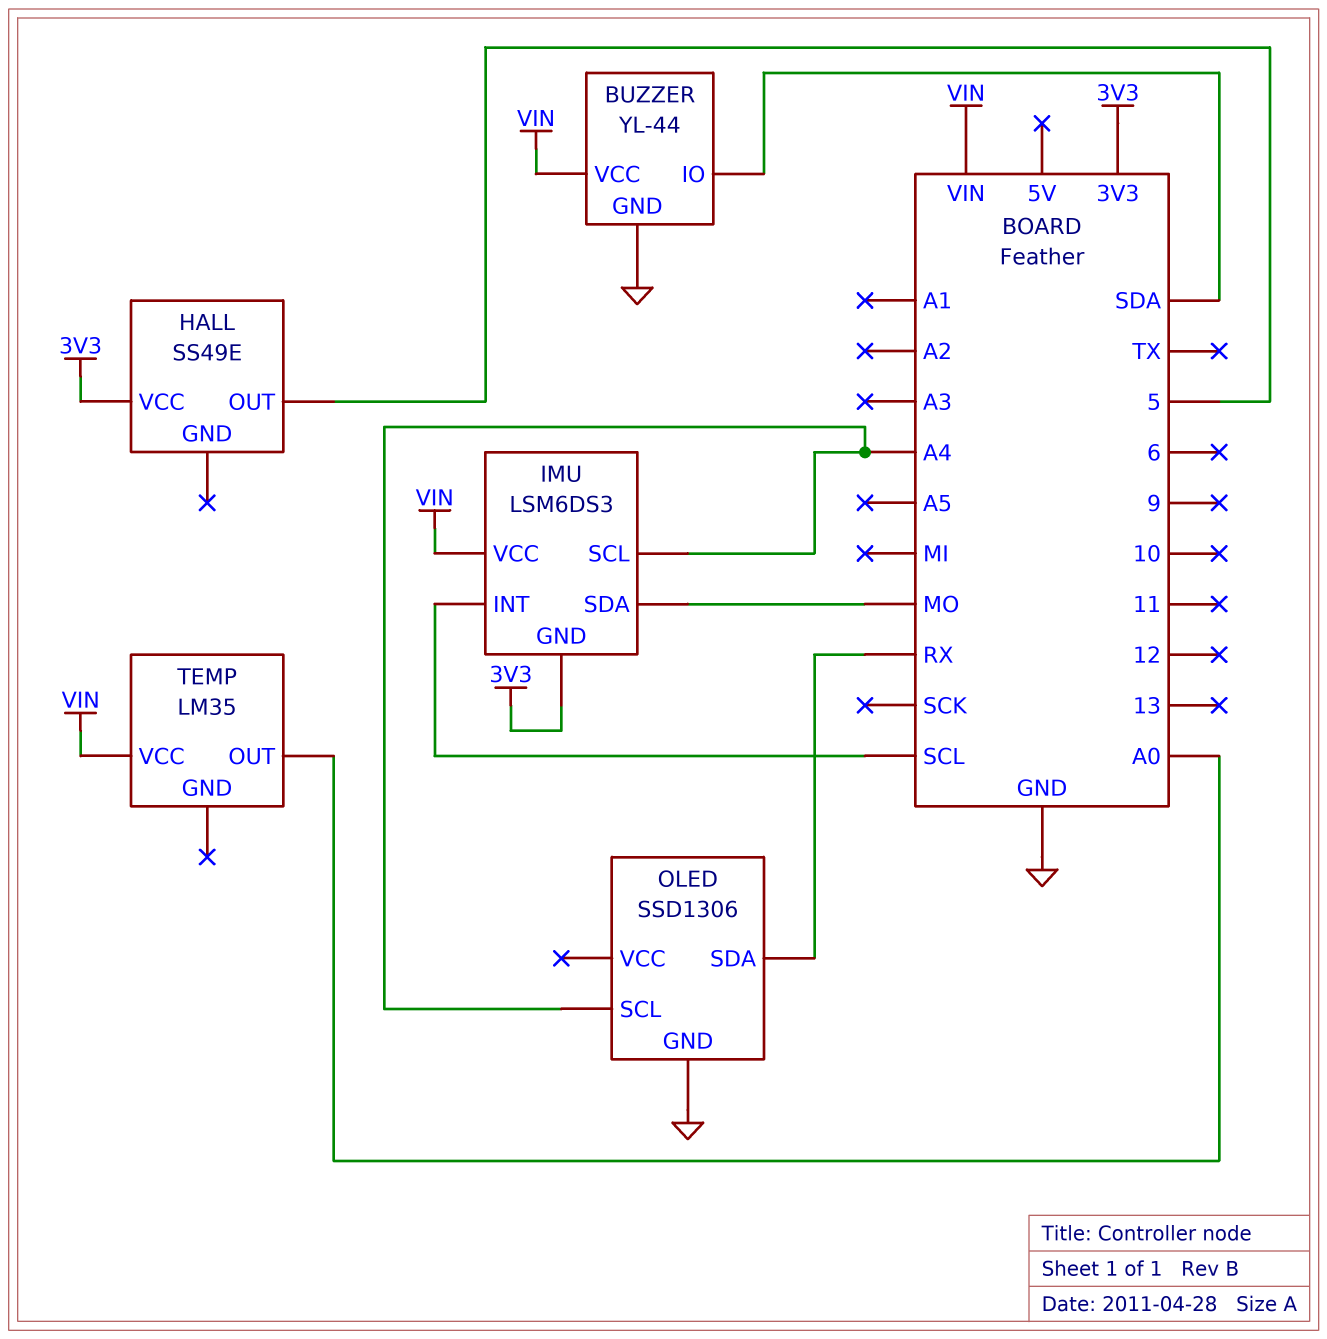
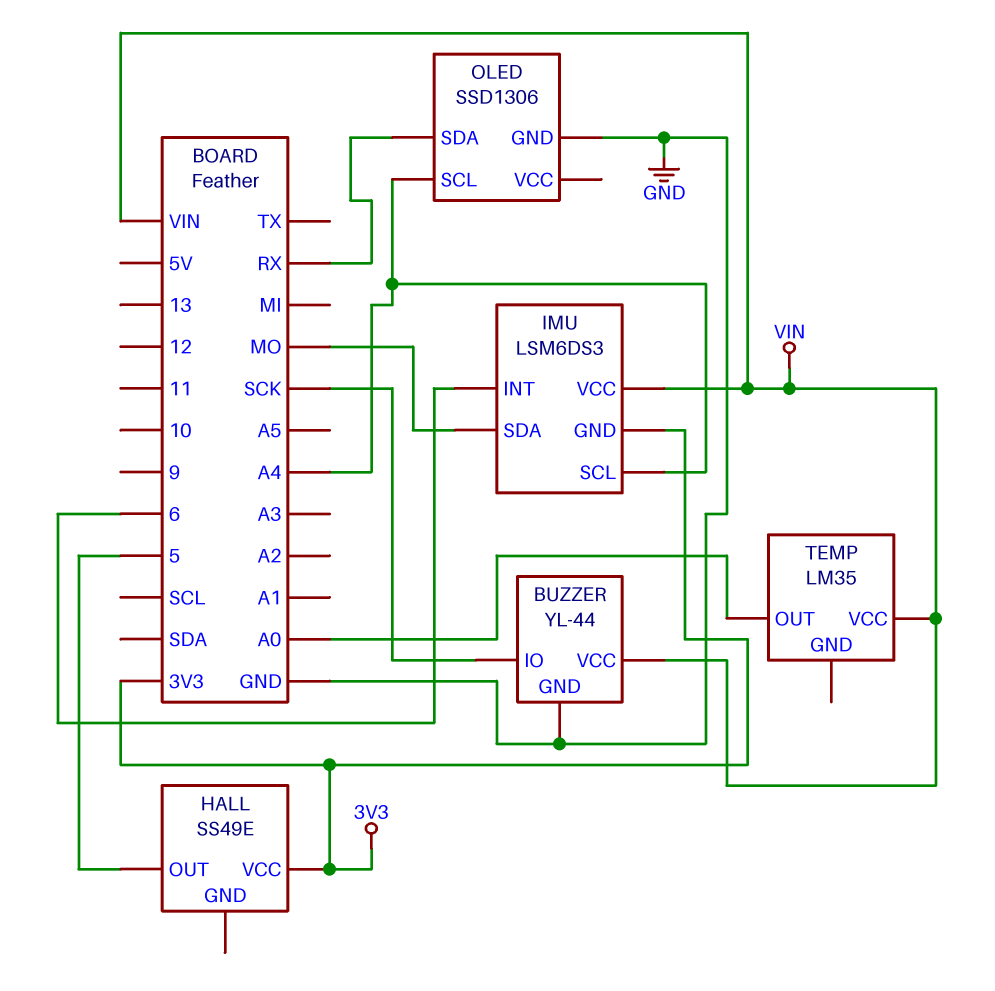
BUZZER pin IO: SDA -> SCK
IMU pin INT: SCL -> 6

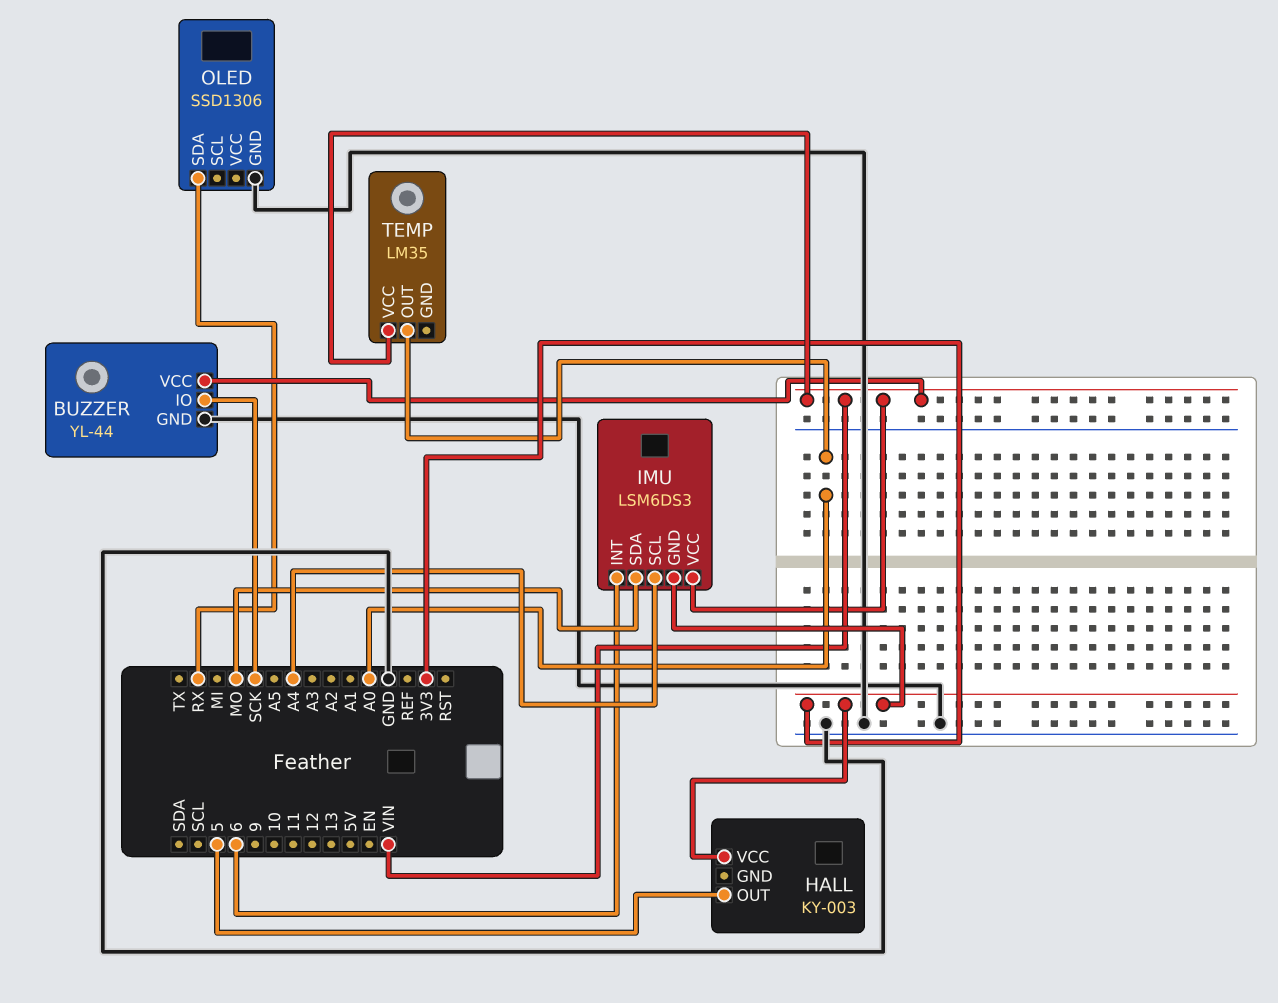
HALL: SS49E -> KY-003
OLED pin SCL: A4 -> none

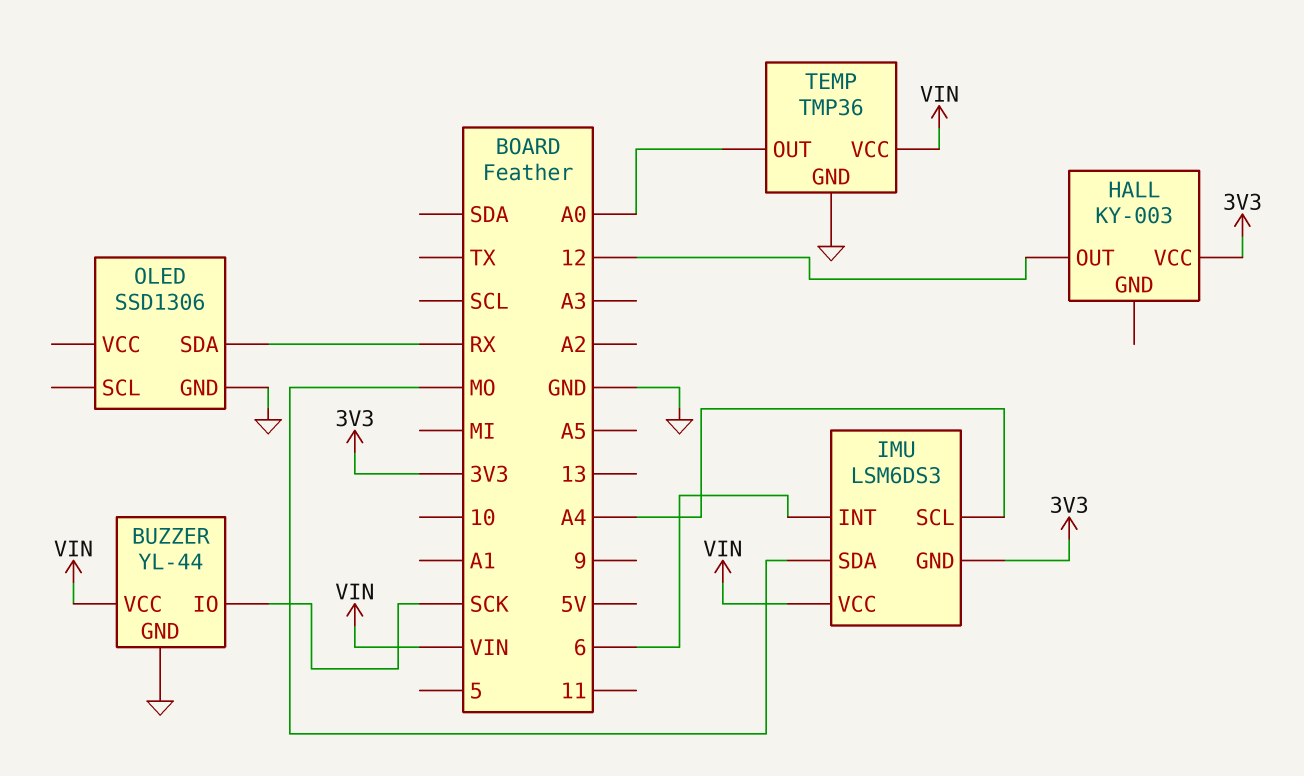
HALL pin OUT: 5 -> 12
TEMP: LM35 -> TMP36
TEMP pin GND: none -> GND

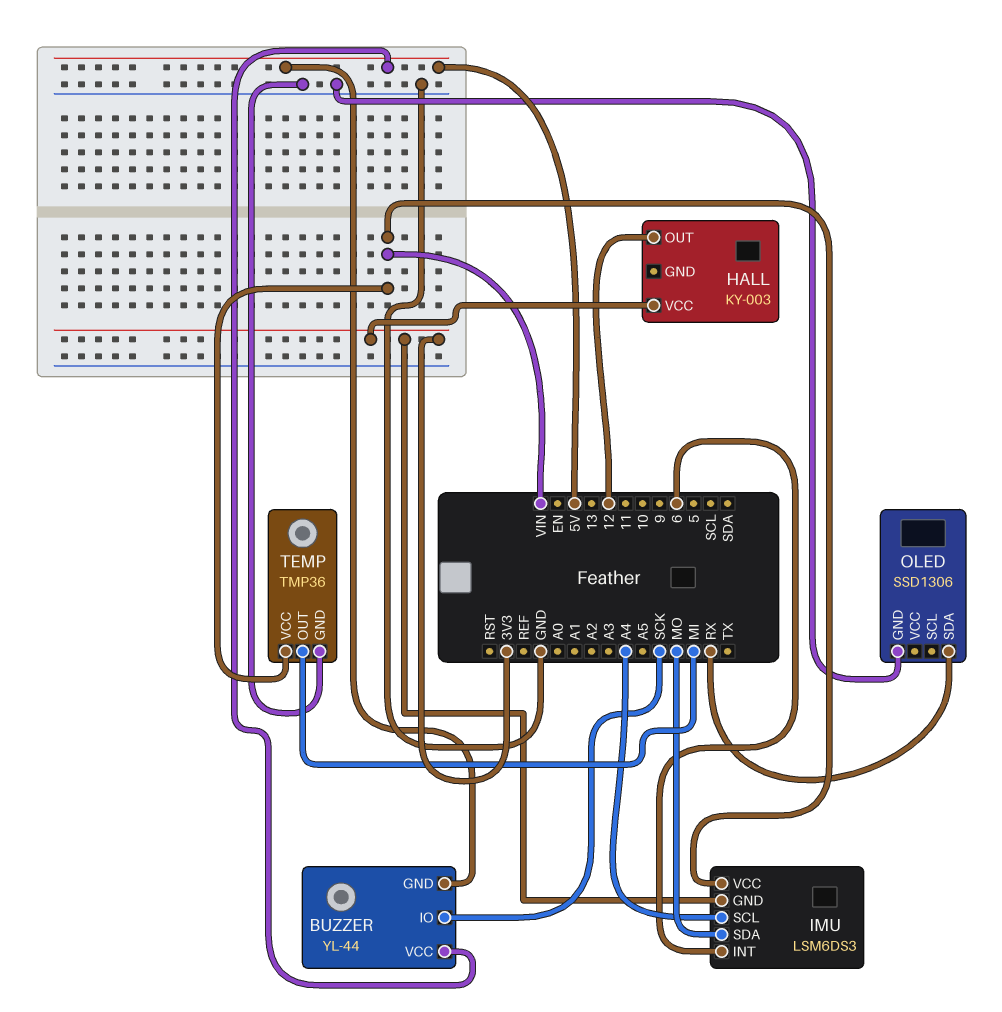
BUZZER pin GND: GND -> 5V
BUZZER pin VCC: VIN -> 5V
TEMP pin OUT: A0 -> MI

